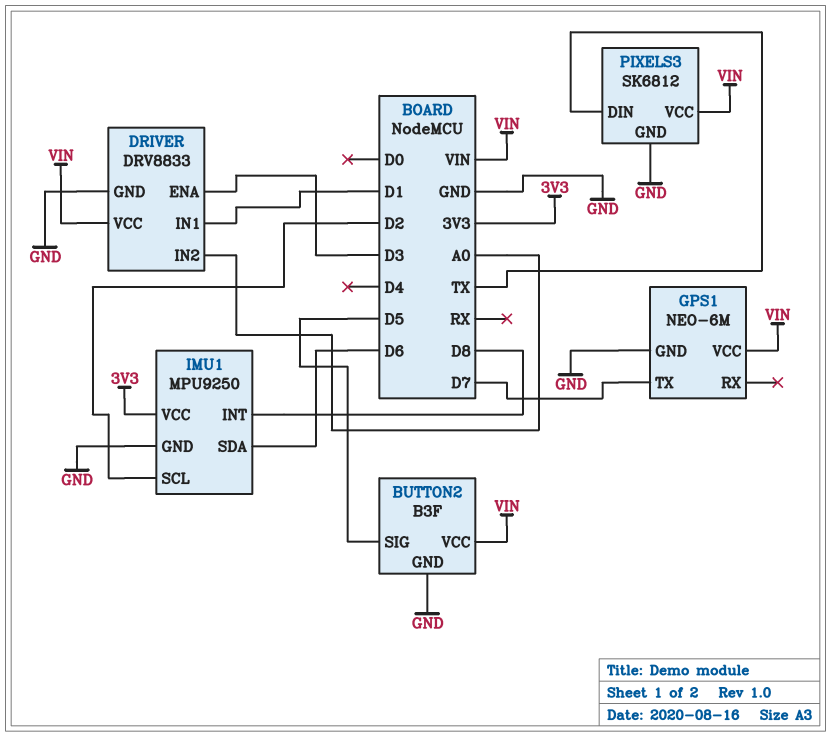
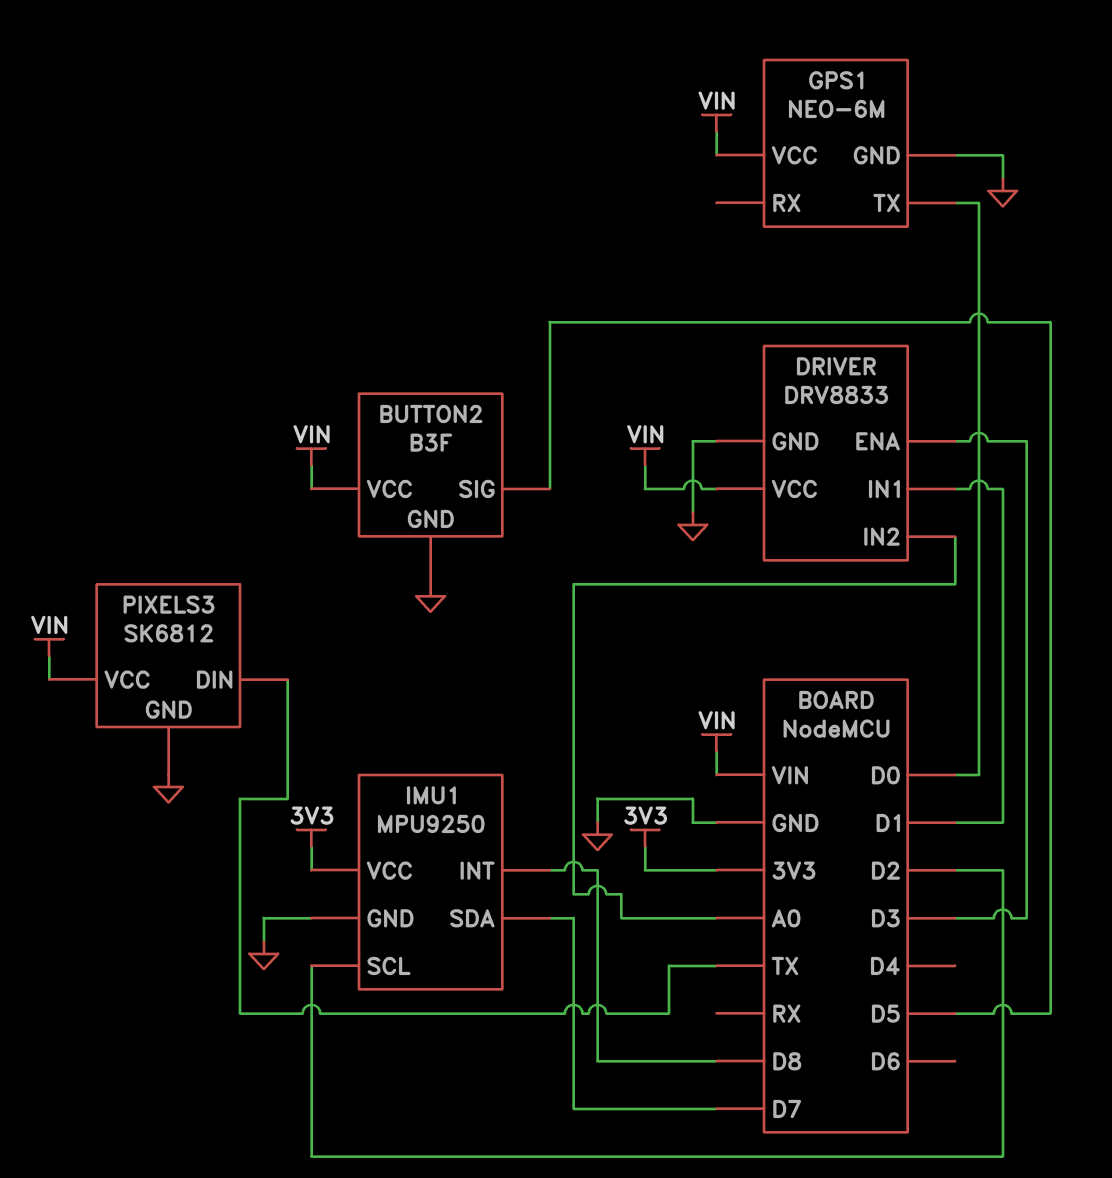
GPS1 pin TX: D7 -> D0
IMU1 pin SDA: D6 -> D7

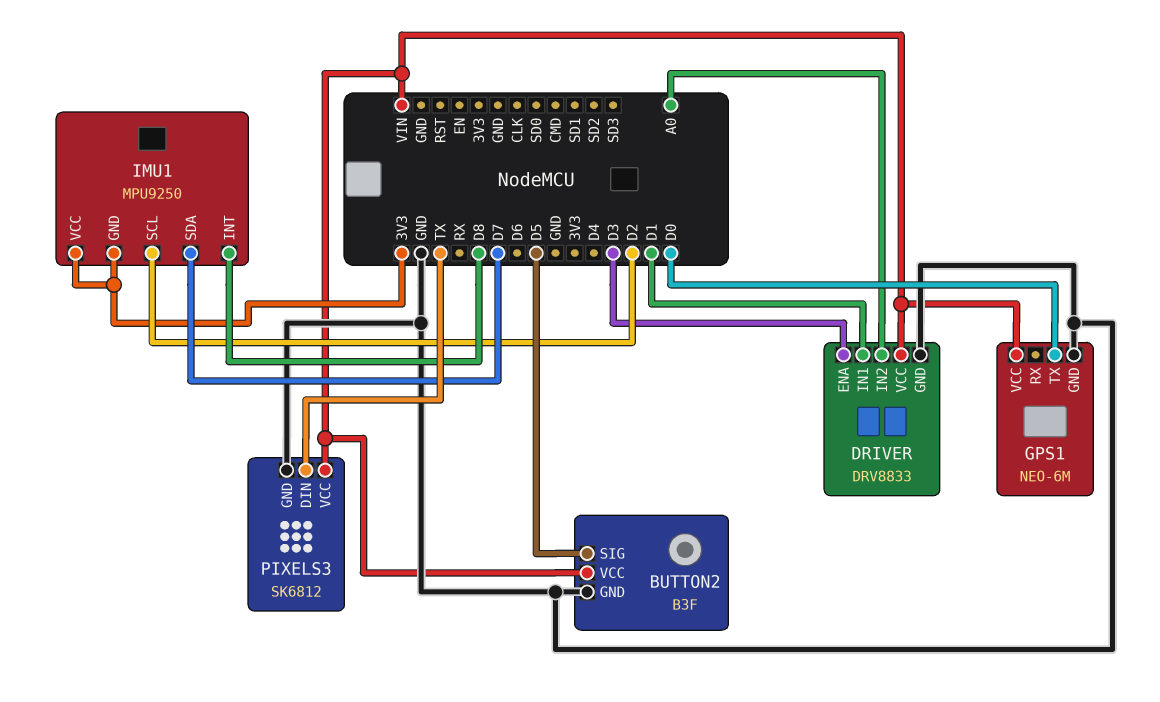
IMU1 pin GND: GND -> 3V3

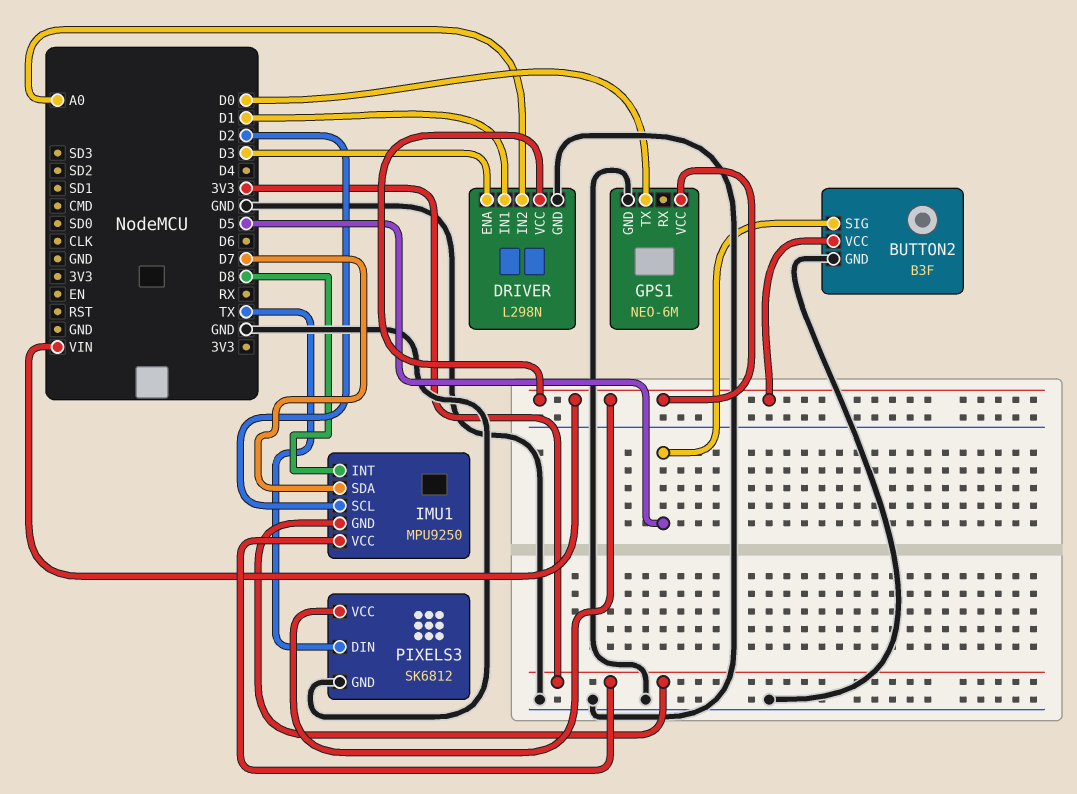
DRIVER: DRV8833 -> L298N

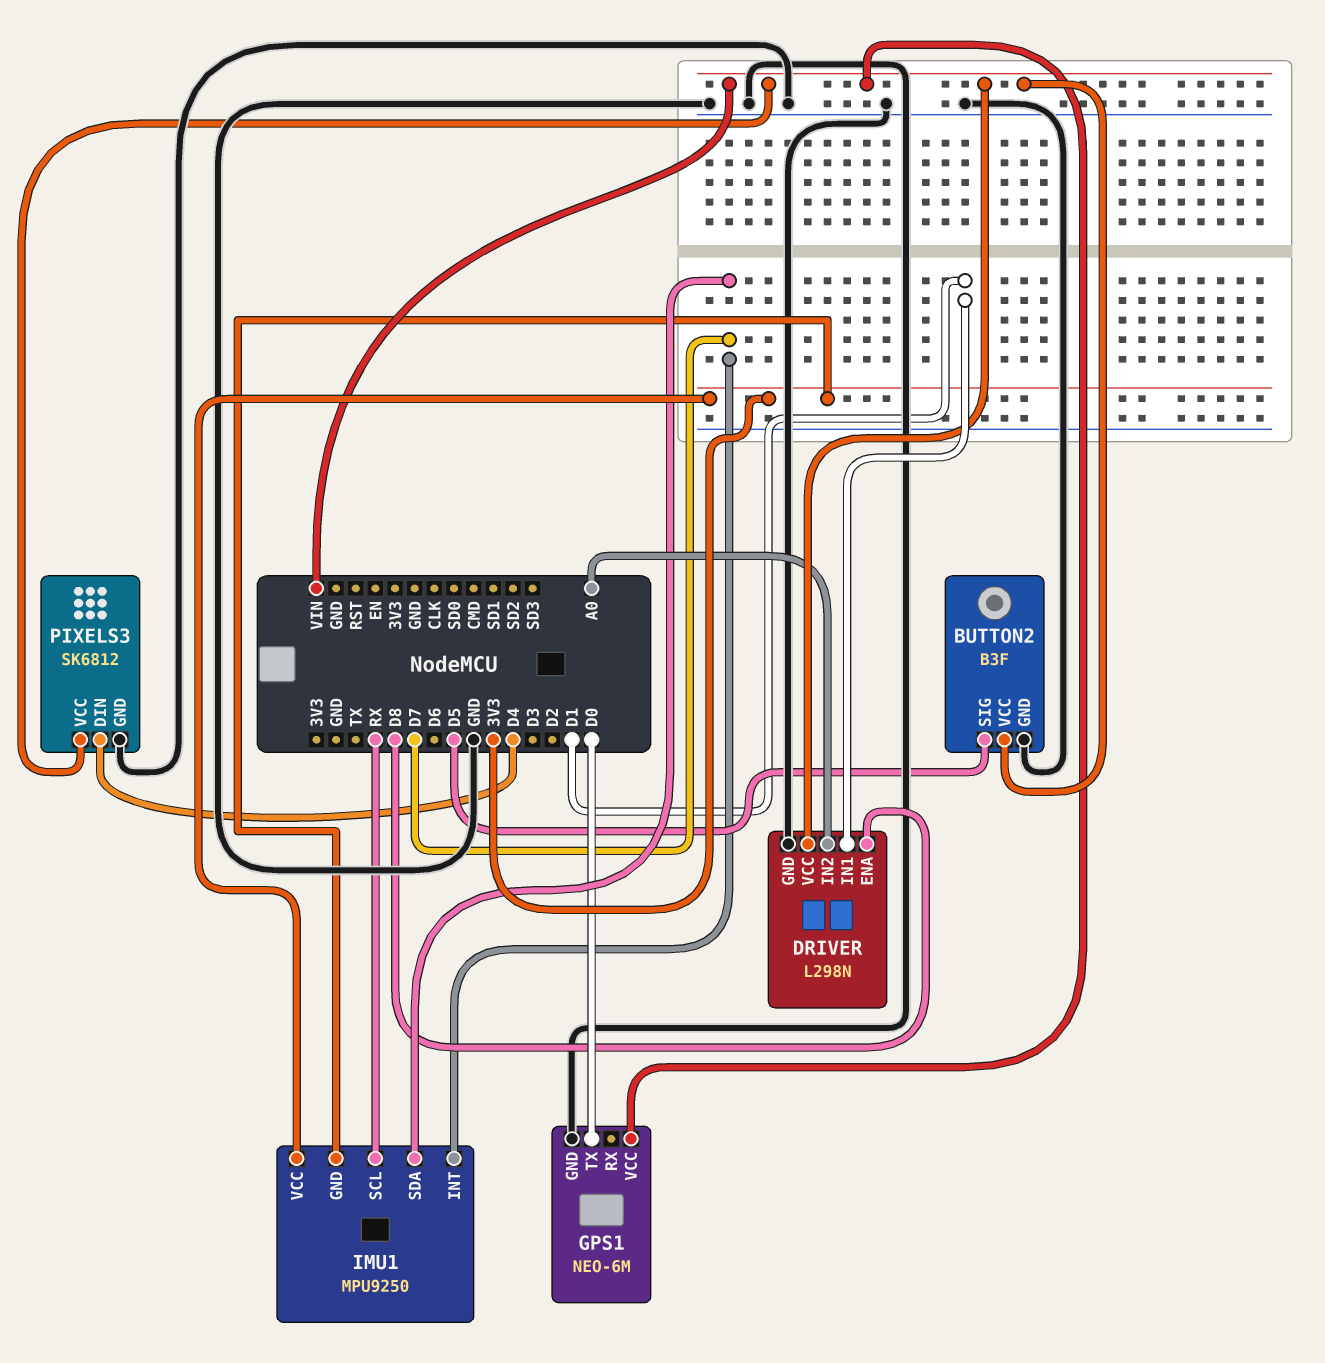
DRIVER pin ENA: D3 -> D8
IMU1 pin INT: D8 -> D7
IMU1 pin SCL: D2 -> RX
PIXELS3 pin DIN: TX -> D4

